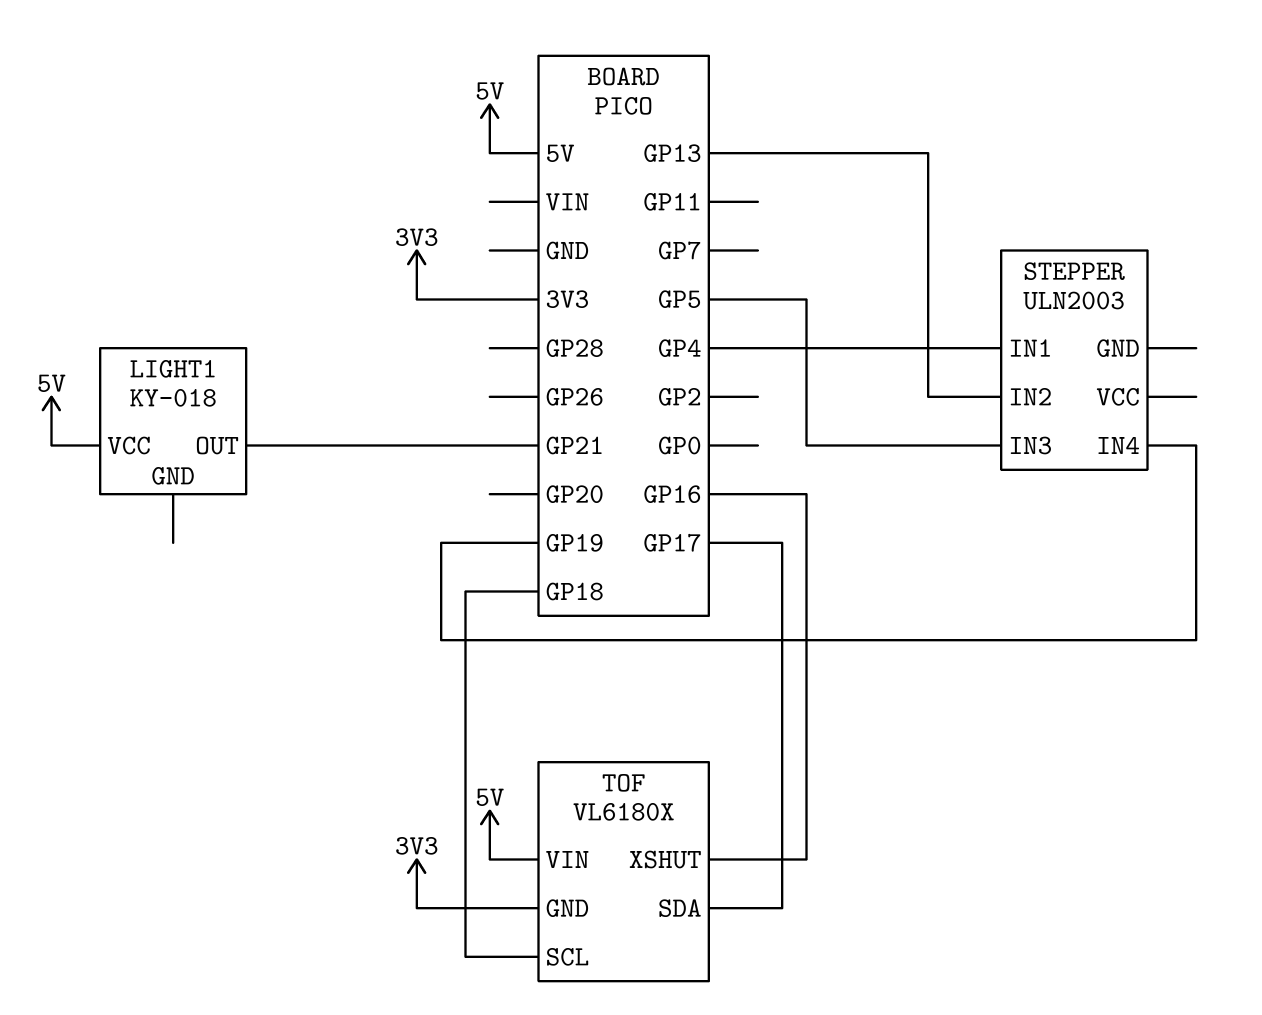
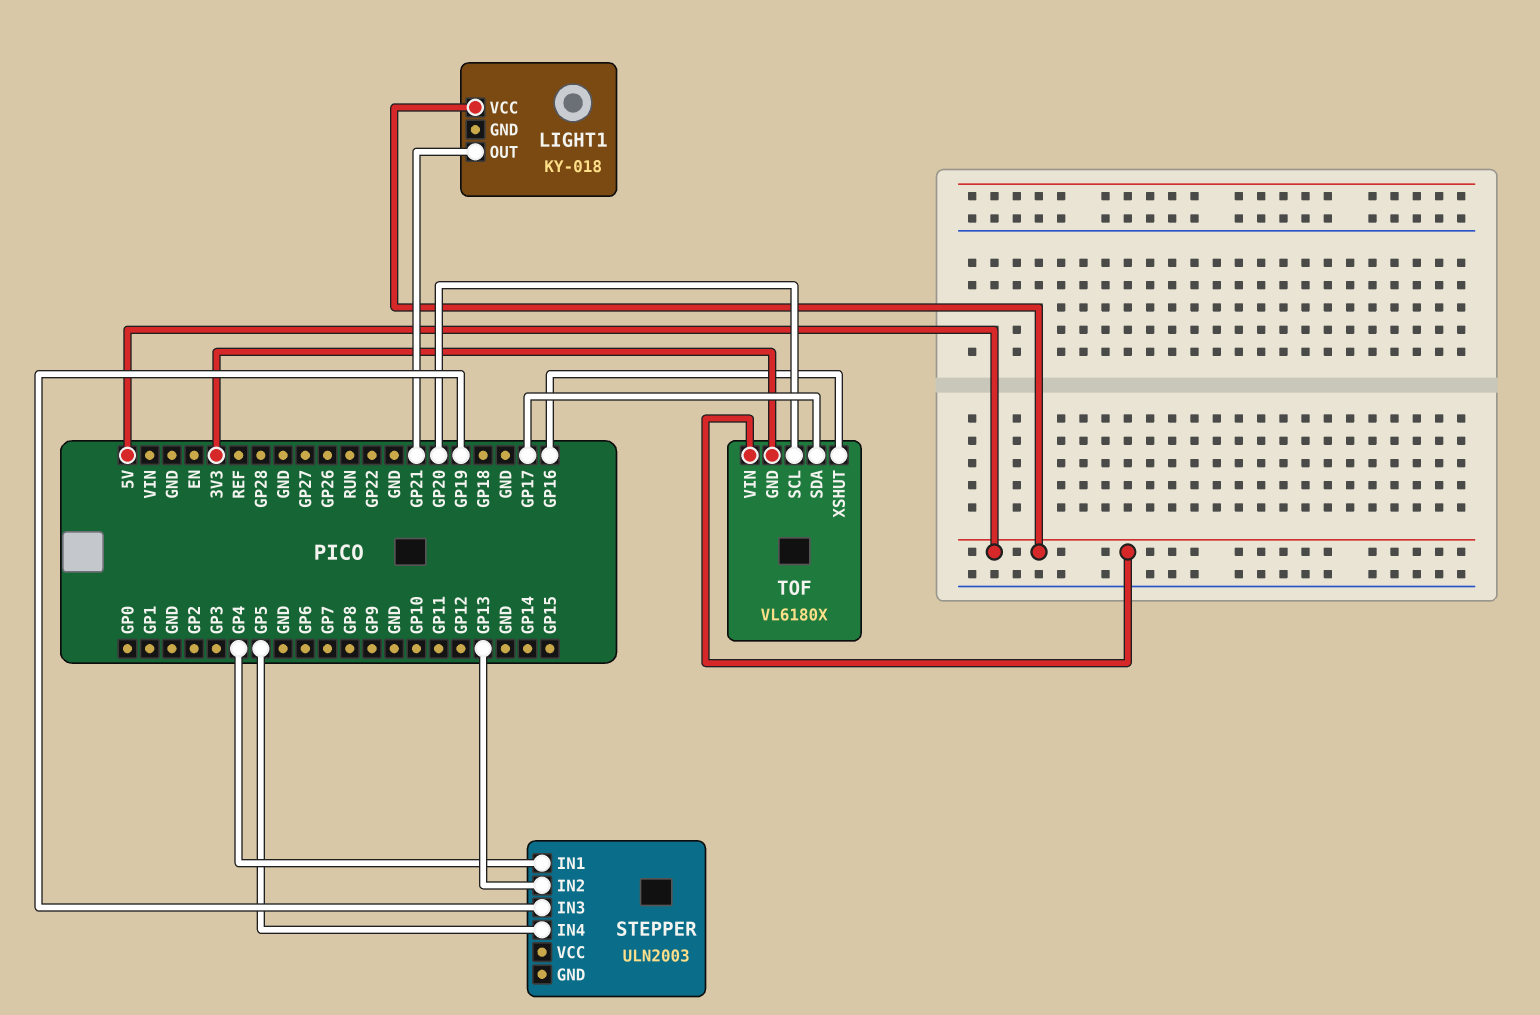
STEPPER pin IN3: GP5 -> GP19
STEPPER pin IN4: GP19 -> GP5
TOF pin SCL: GP18 -> GP20

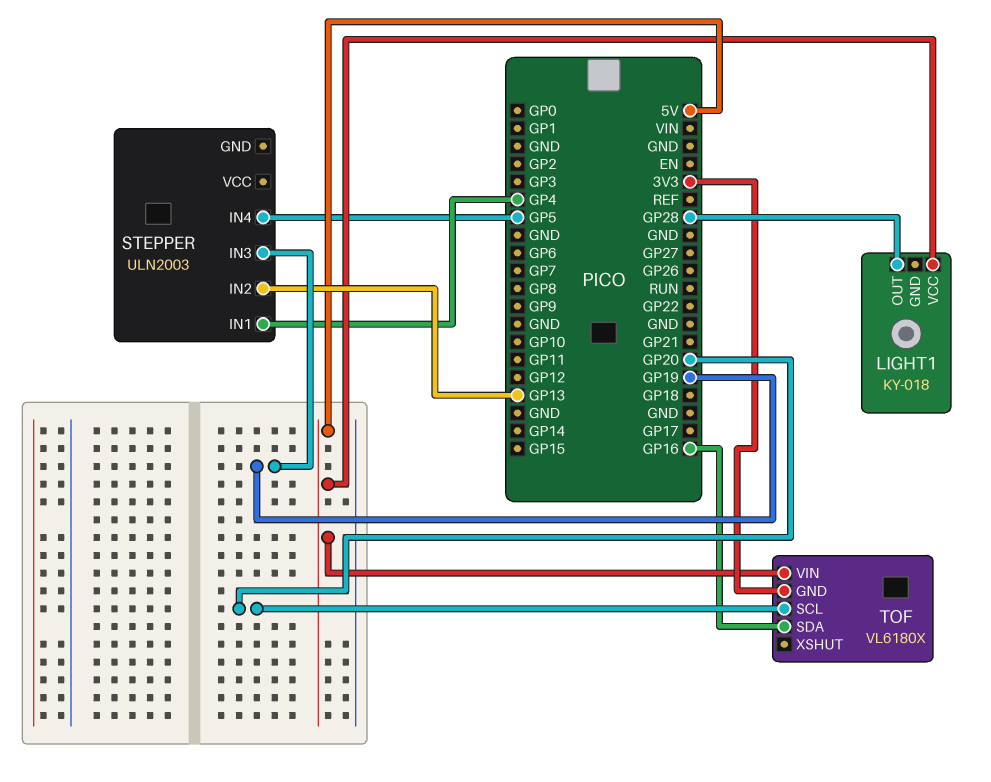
LIGHT1 pin OUT: GP21 -> GP28
TOF pin SDA: GP17 -> GP16
TOF pin XSHUT: GP16 -> none

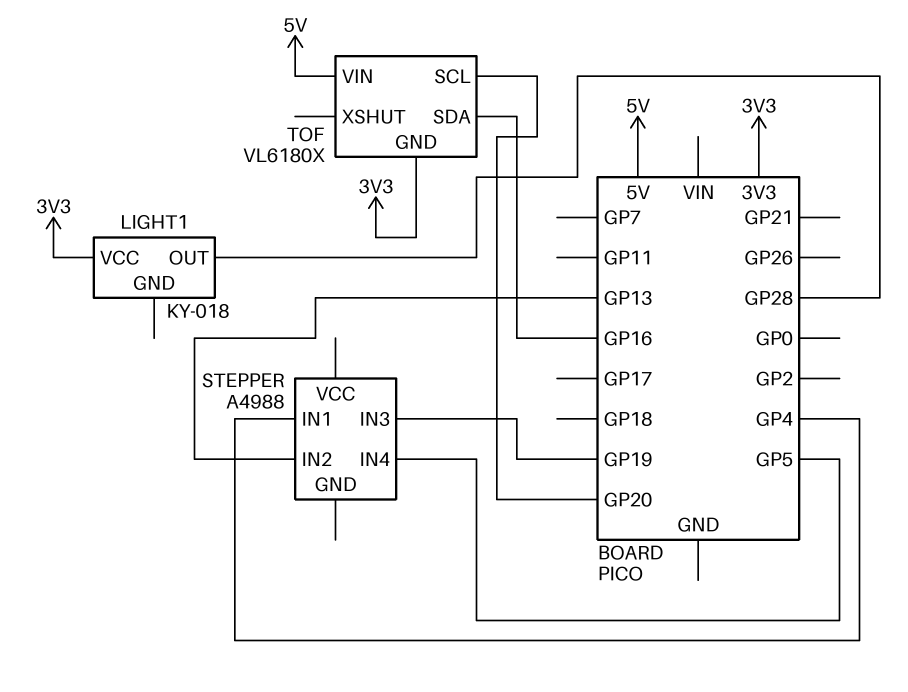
LIGHT1 pin VCC: 5V -> 3V3
STEPPER: ULN2003 -> A4988

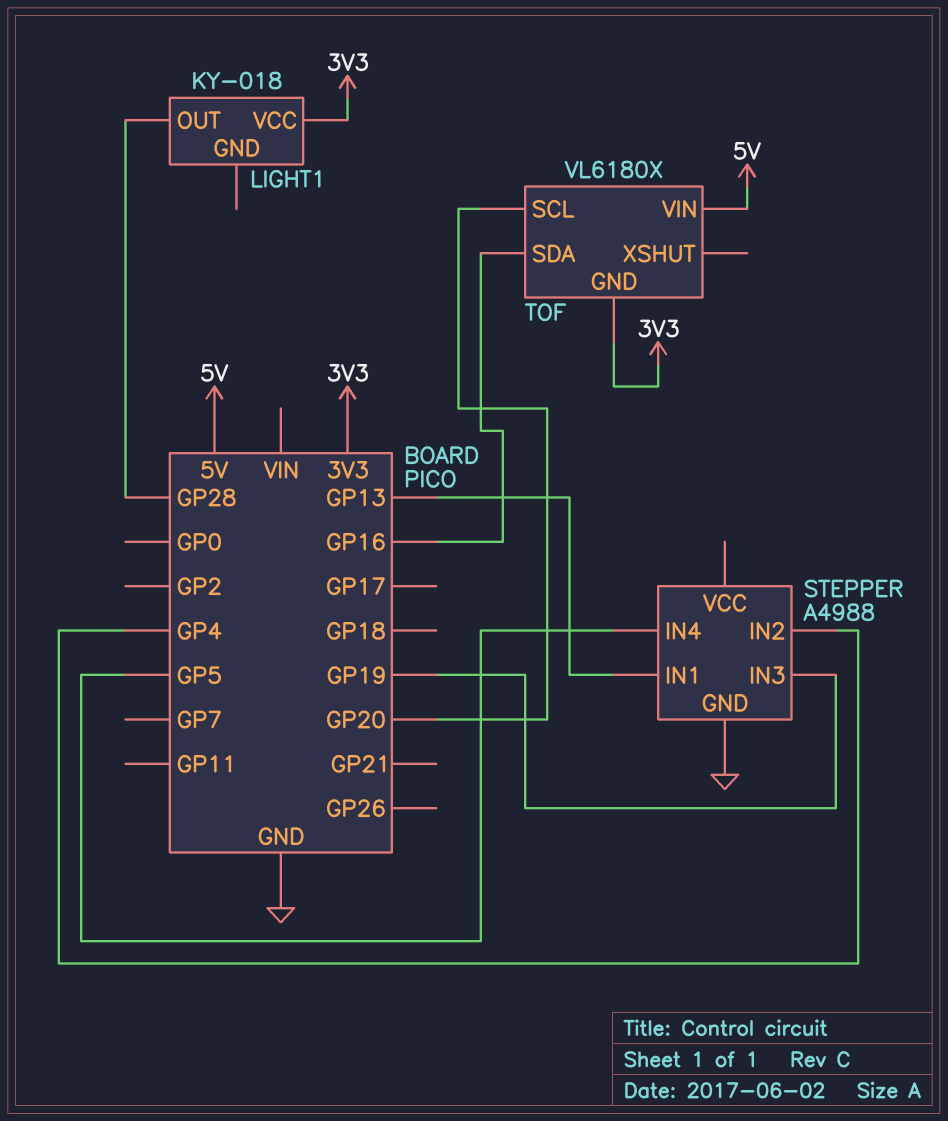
STEPPER pin GND: none -> GND
STEPPER pin IN1: GP4 -> GP13
STEPPER pin IN2: GP13 -> GP4

